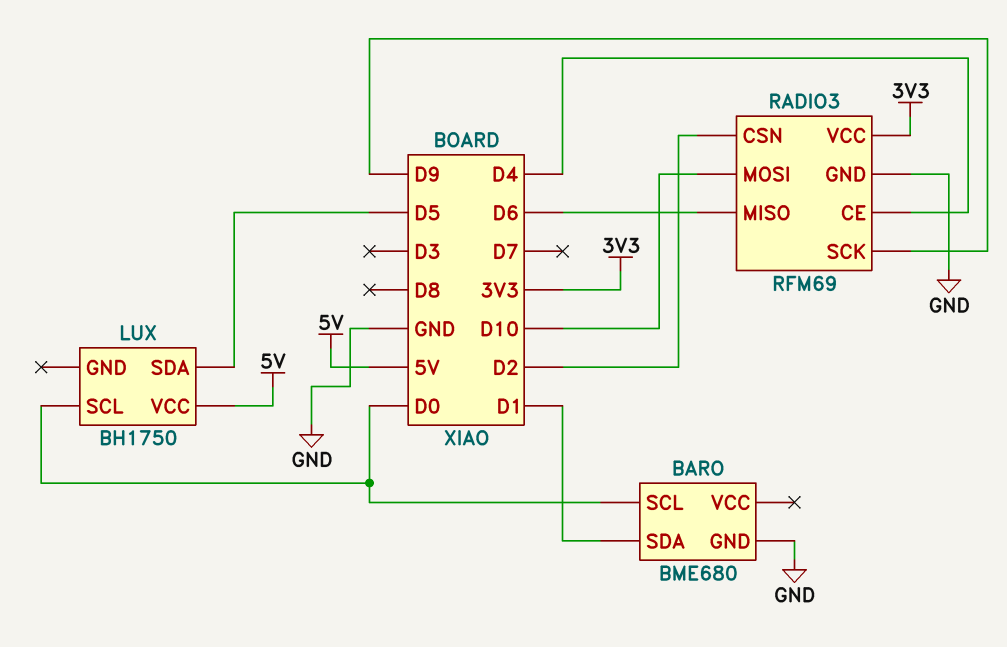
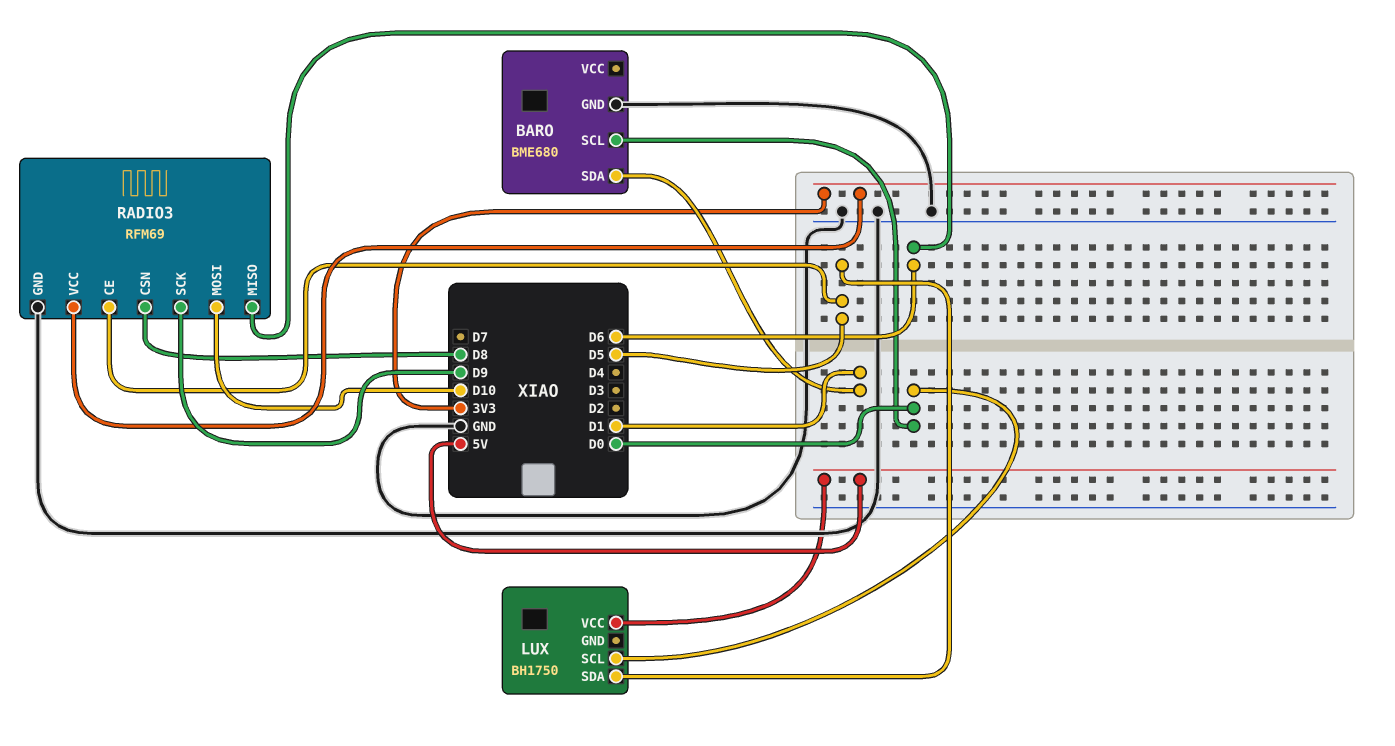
RADIO3 pin CE: D4 -> D5
RADIO3 pin CSN: D2 -> D8

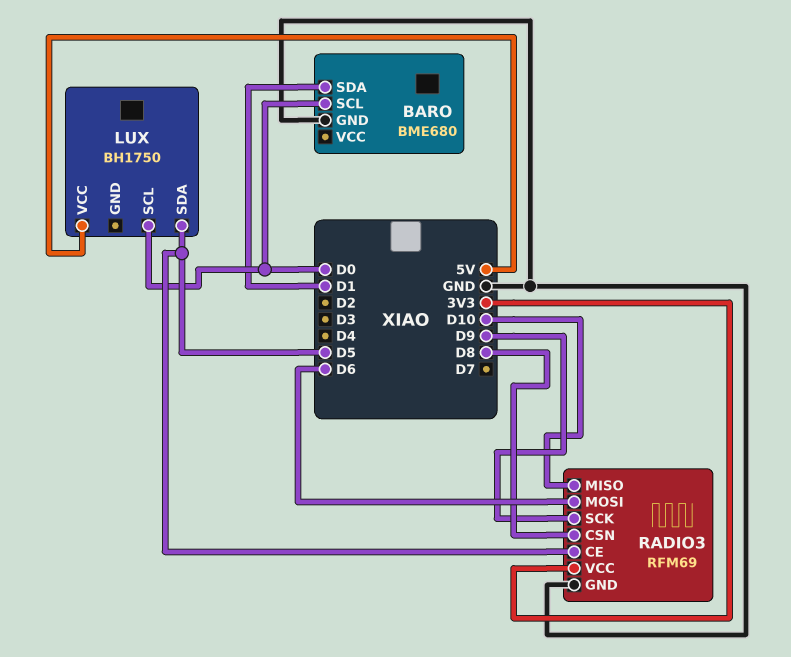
RADIO3 pin MISO: D6 -> D10
RADIO3 pin MOSI: D10 -> D6

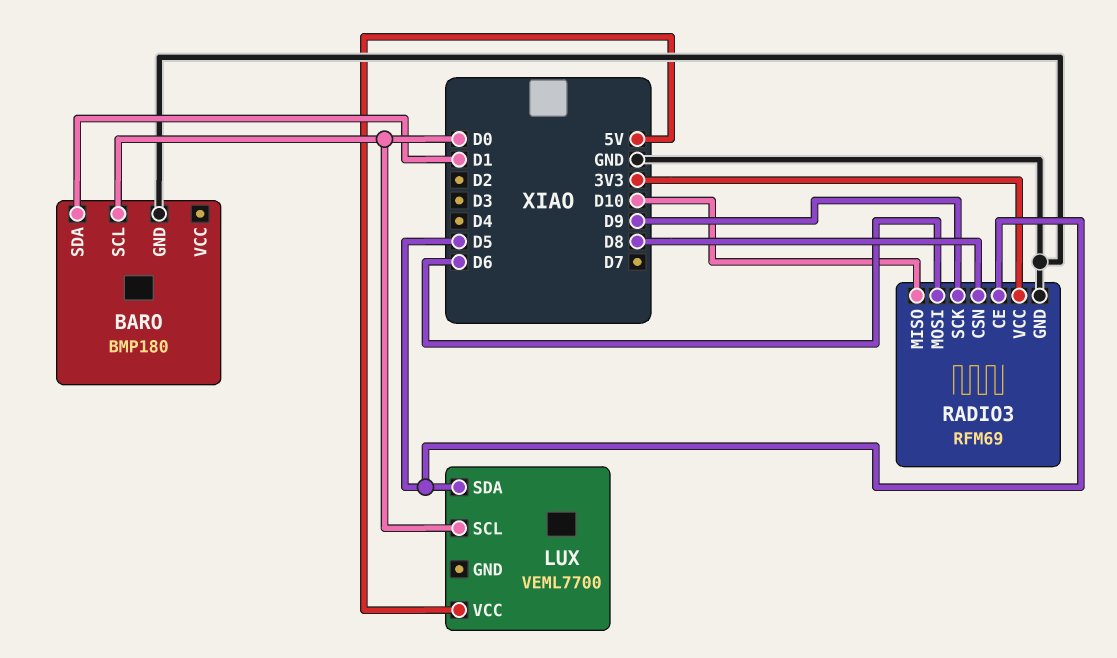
BARO: BME680 -> BMP180
LUX: BH1750 -> VEML7700

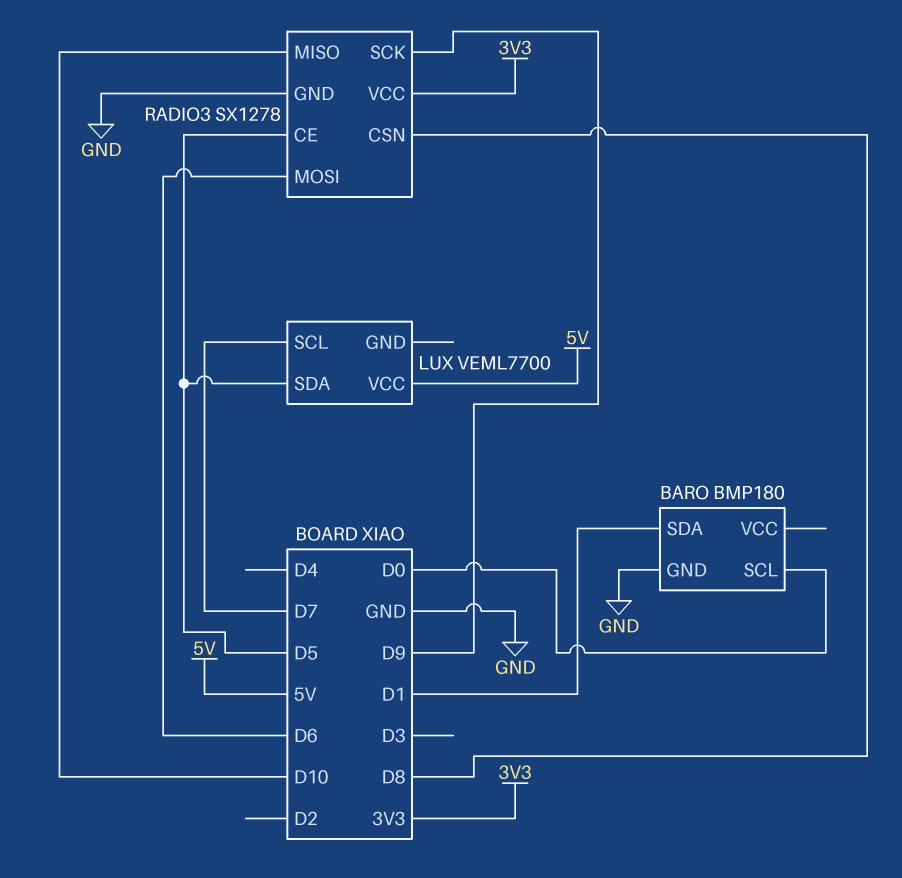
LUX pin SCL: D0 -> D7
RADIO3: RFM69 -> SX1278

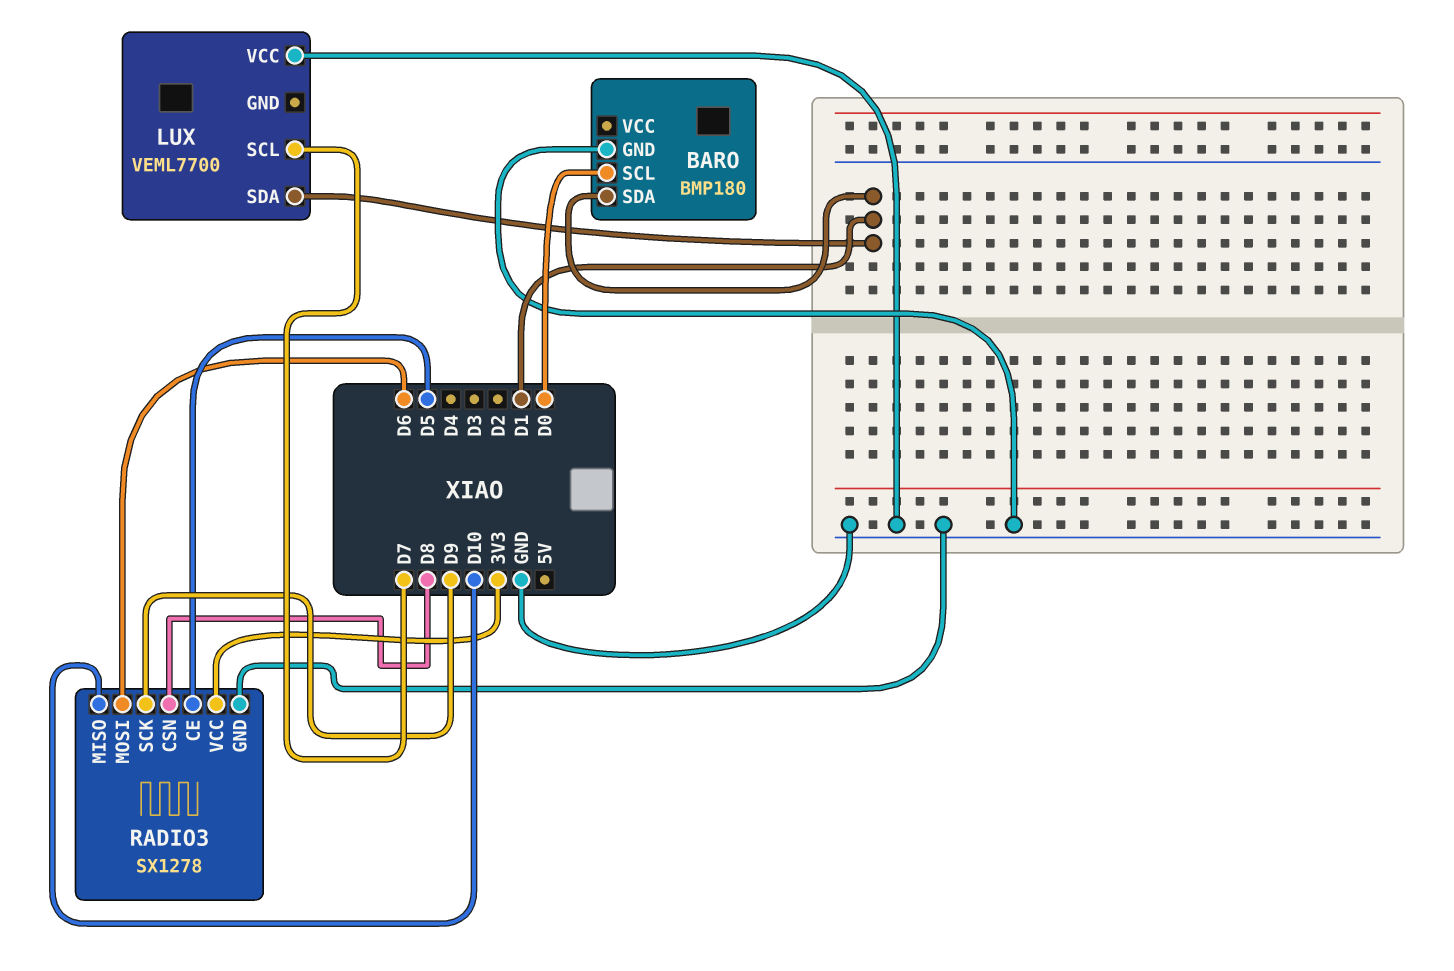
LUX pin SDA: D5 -> D1
LUX pin VCC: 5V -> GND

